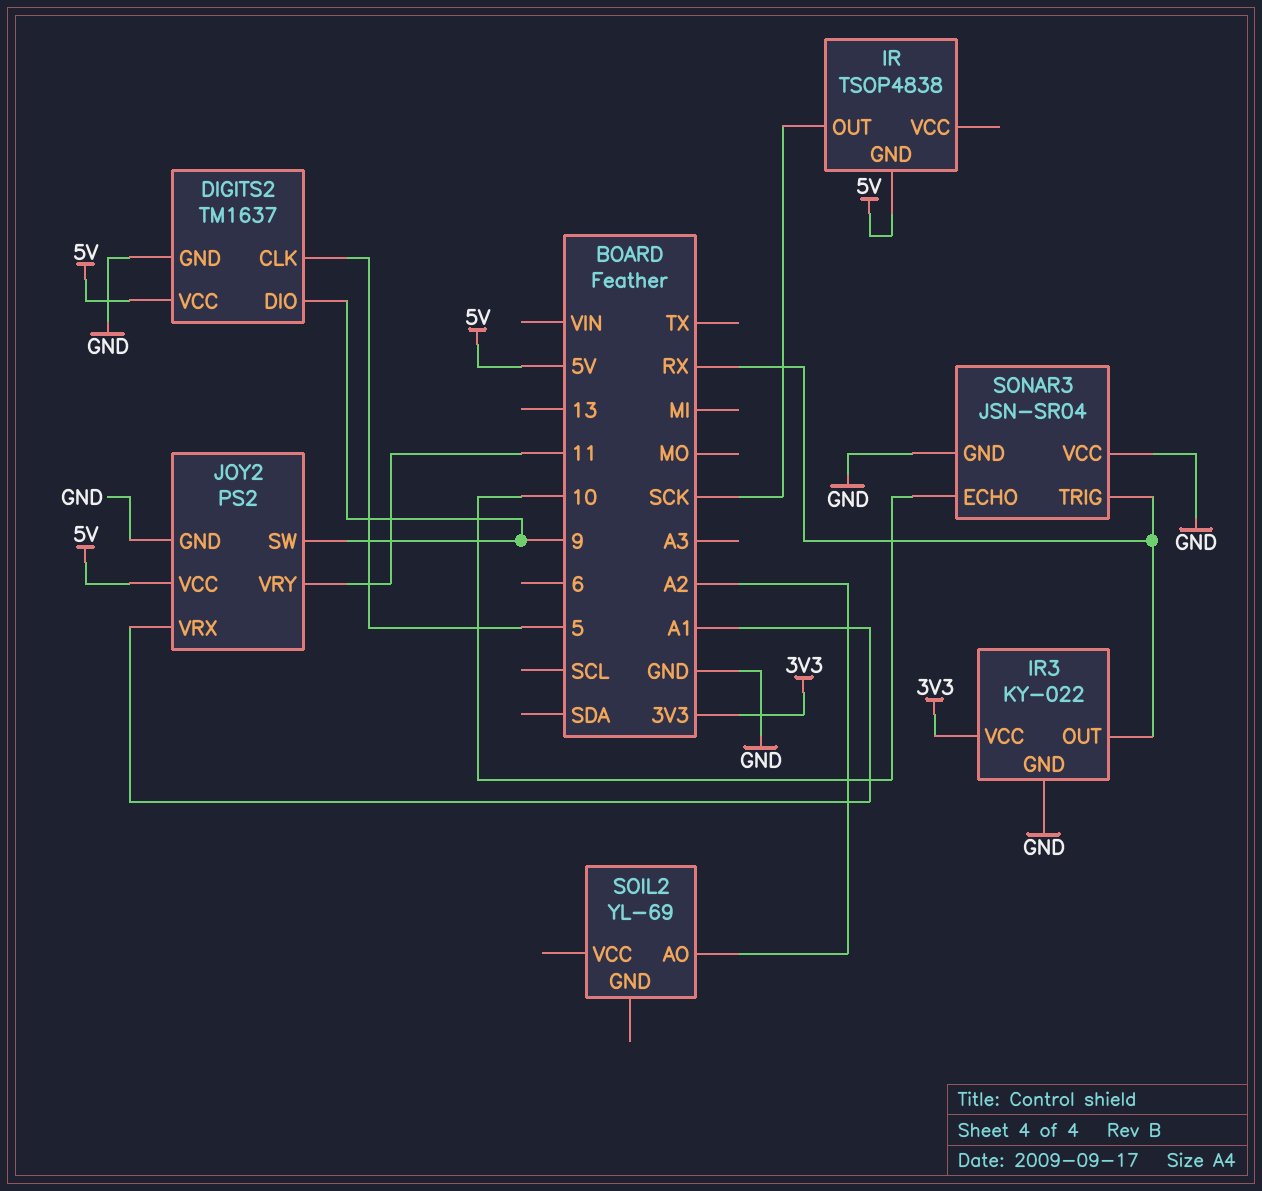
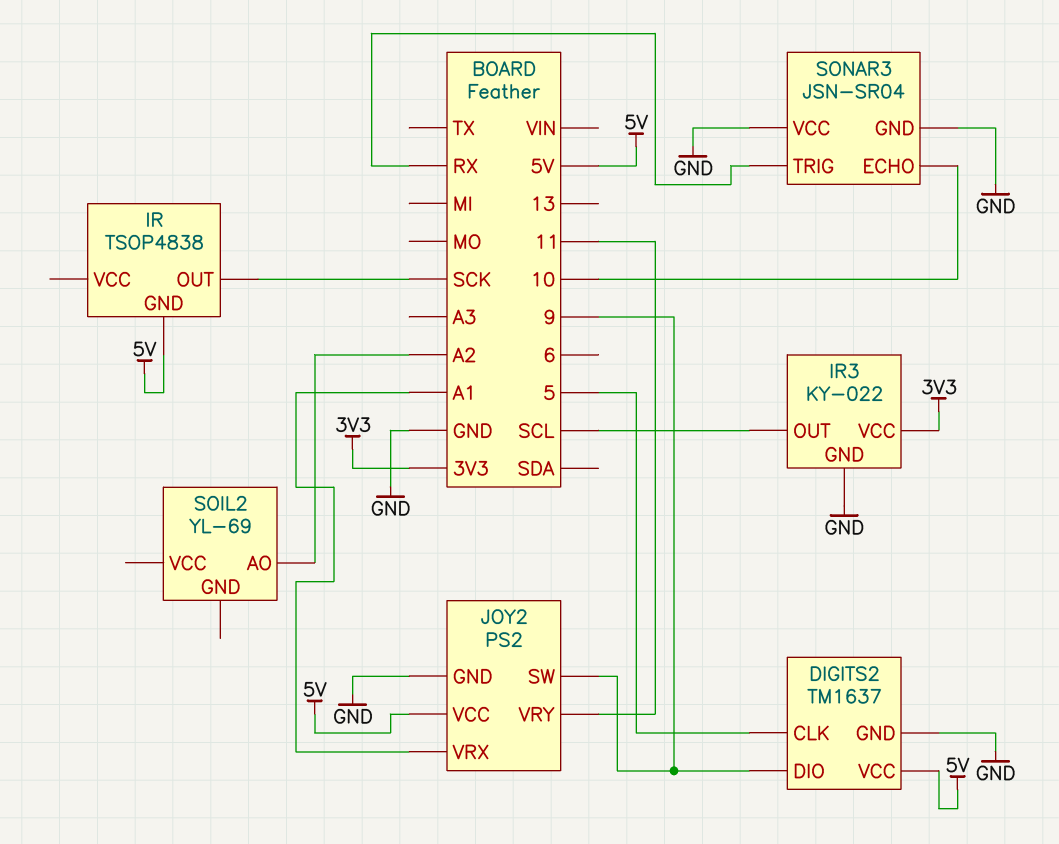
IR3 pin OUT: RX -> SCL

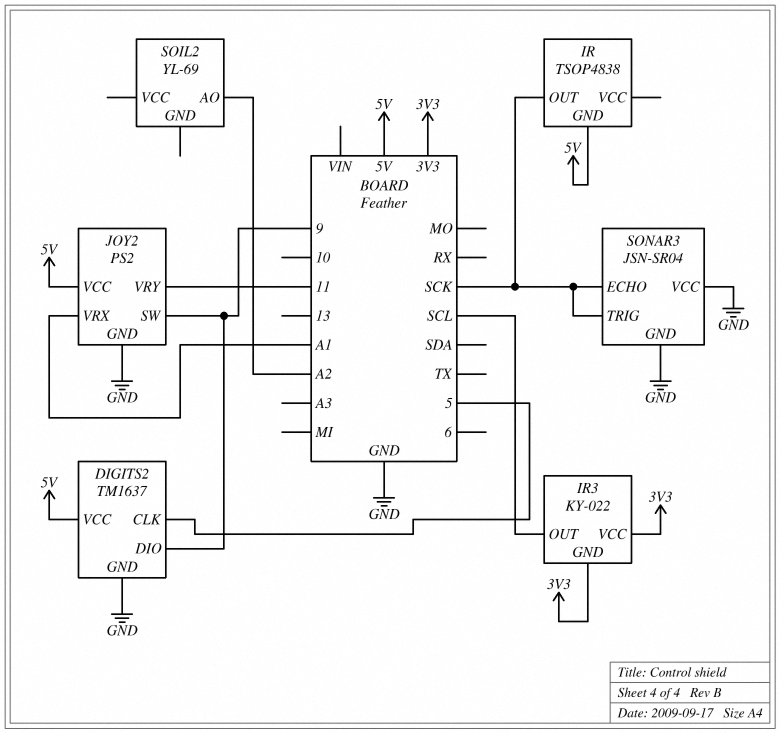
IR3 pin GND: GND -> 3V3
SONAR3 pin ECHO: 10 -> SCK
SONAR3 pin TRIG: RX -> SCK

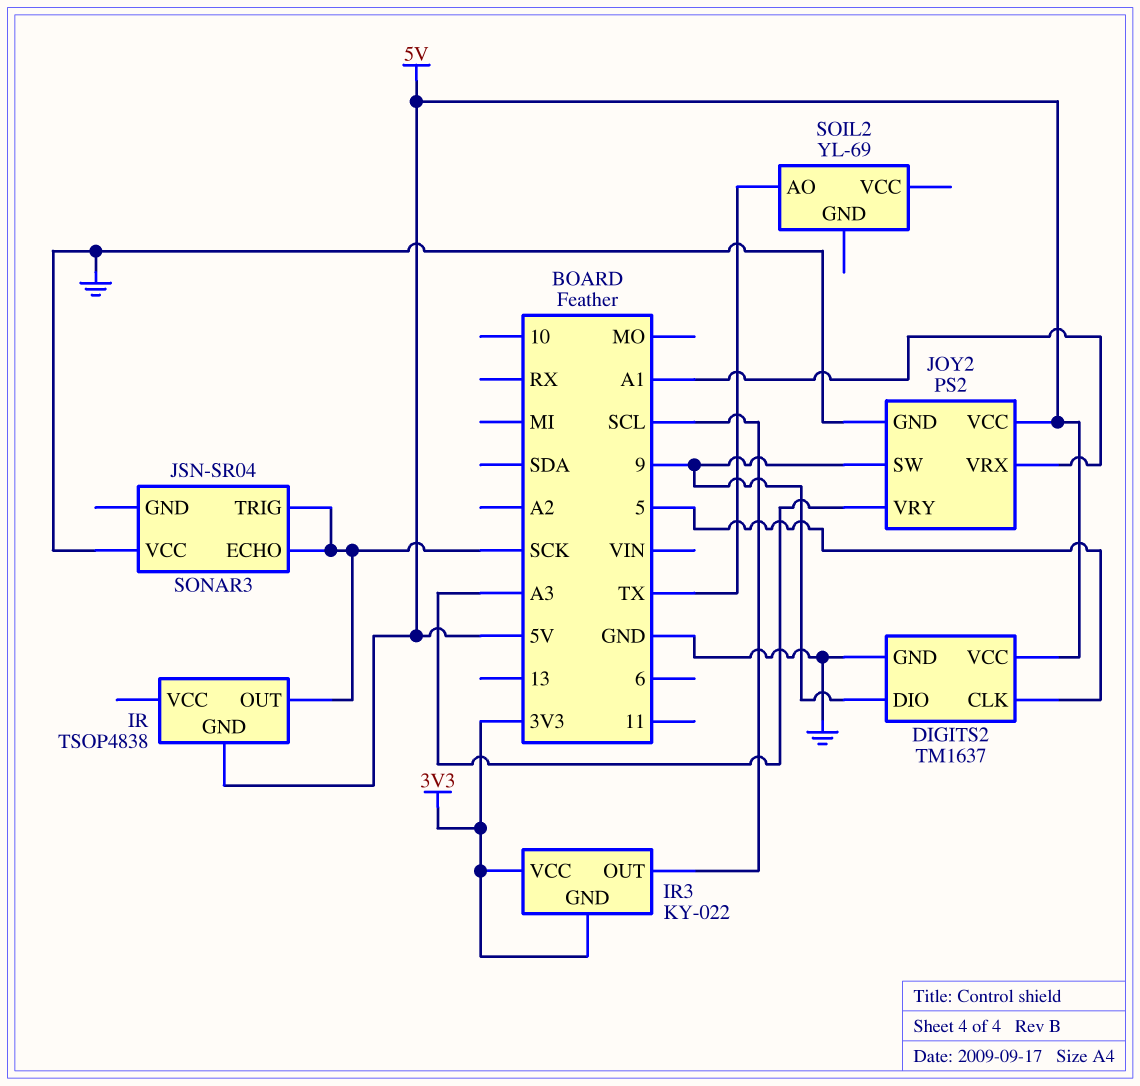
JOY2 pin VRY: 11 -> A3
SOIL2 pin AO: A2 -> TX
SONAR3 pin GND: GND -> none

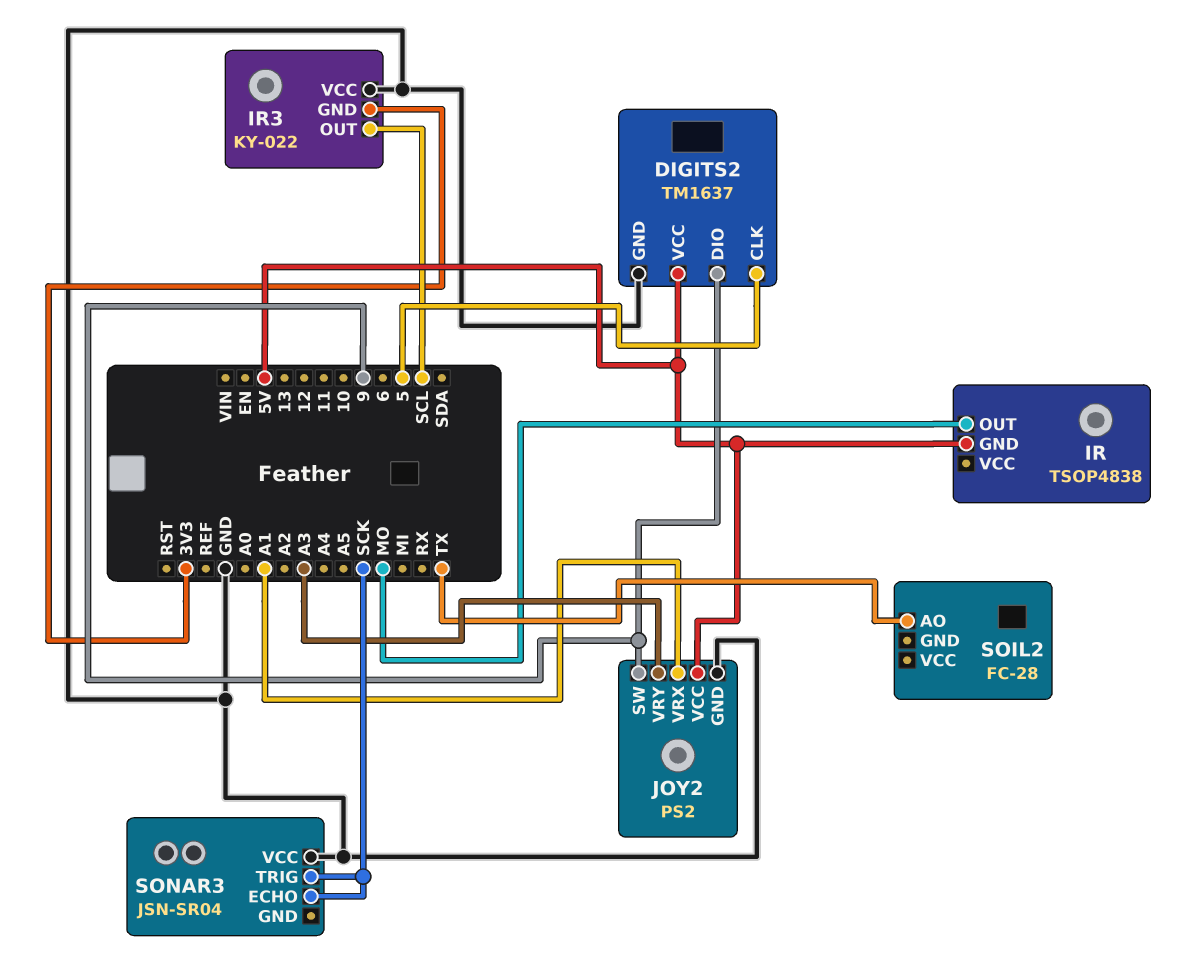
IR pin OUT: SCK -> MO
IR3 pin VCC: 3V3 -> GND
SOIL2: YL-69 -> FC-28

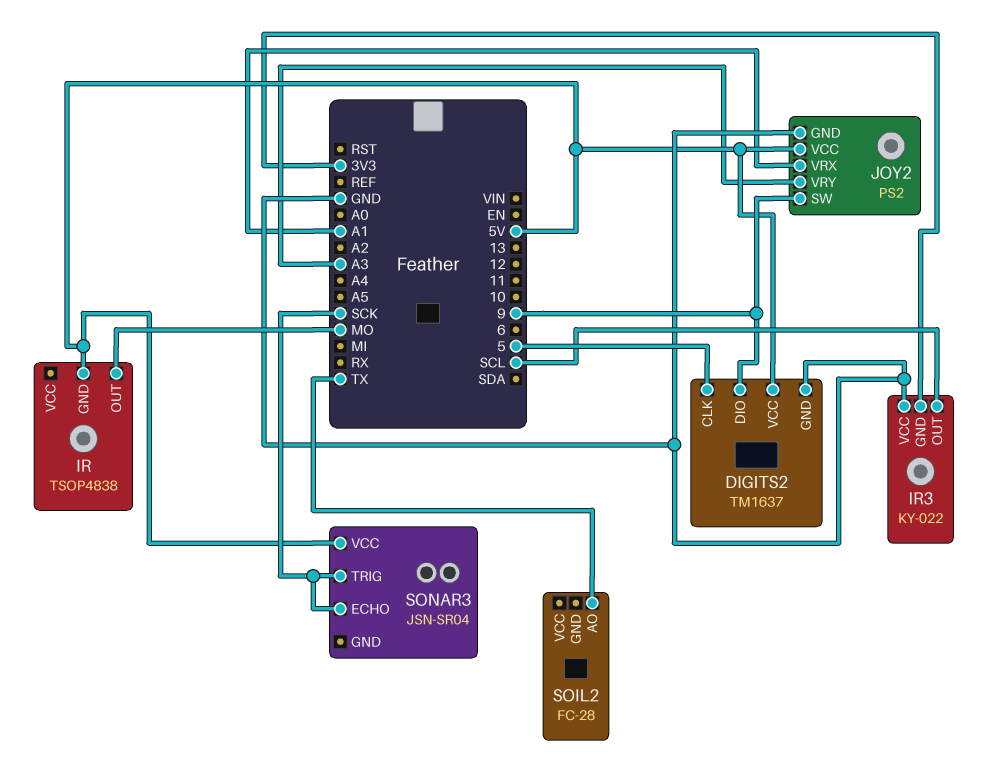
SONAR3 pin VCC: GND -> 5V

